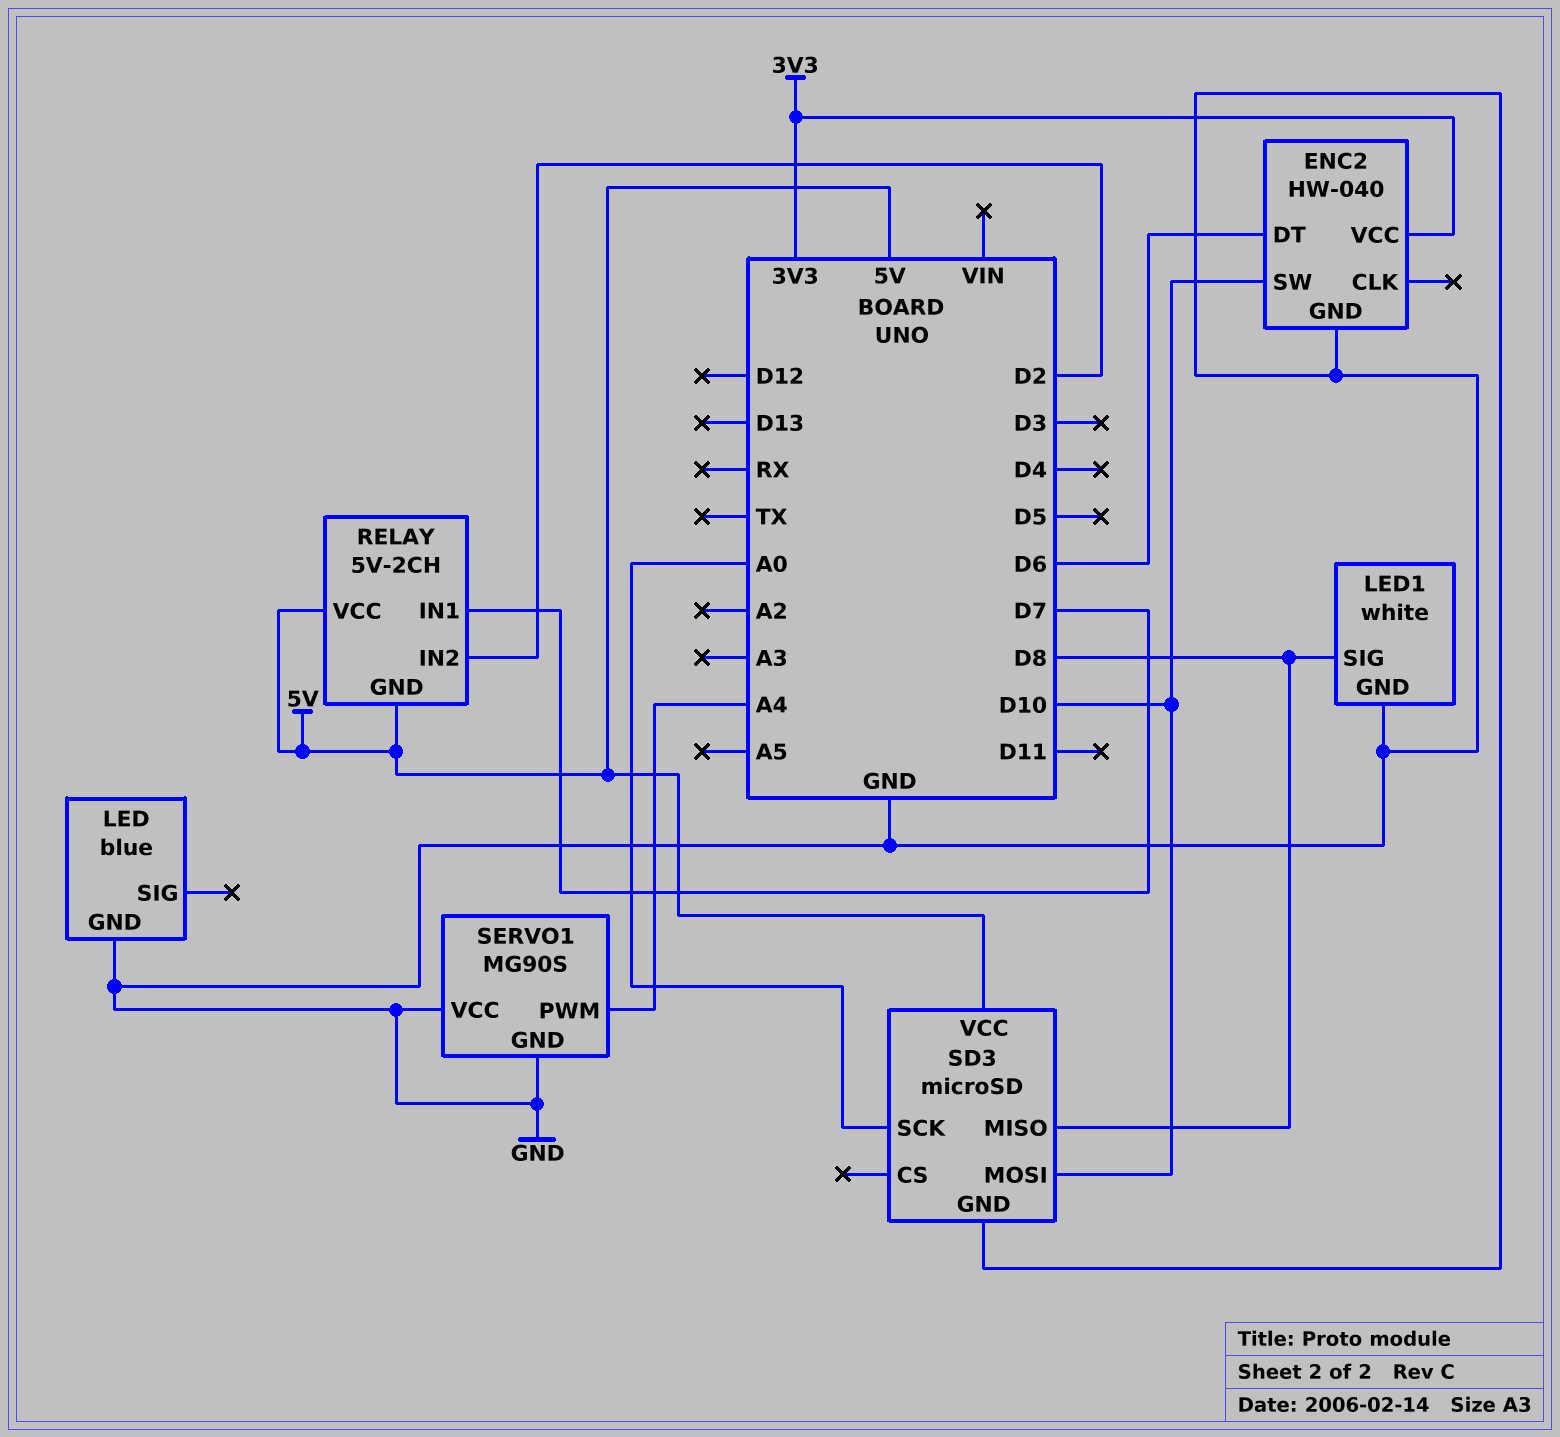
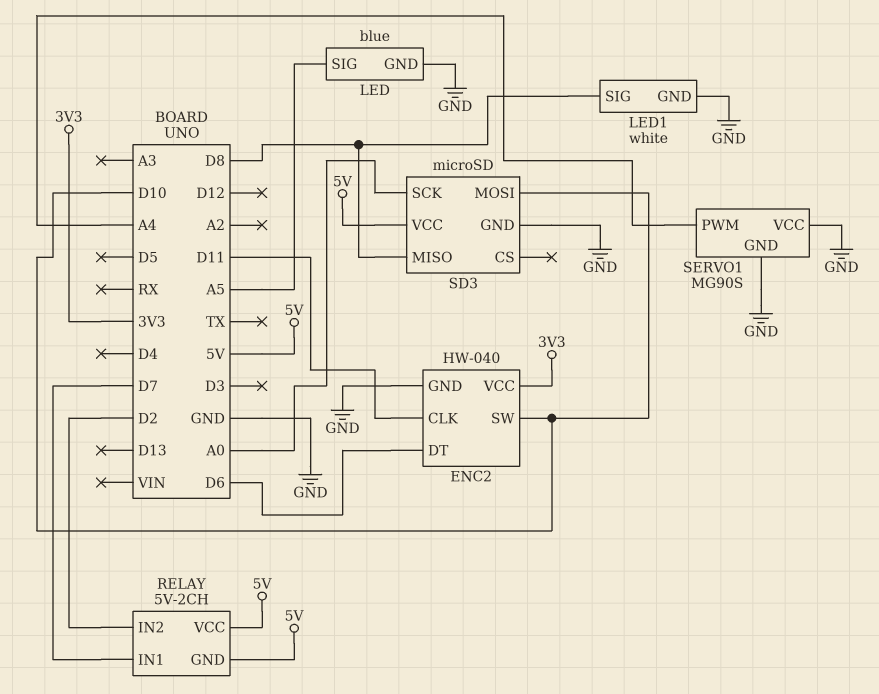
ENC2 pin CLK: none -> D11
LED pin SIG: none -> A5

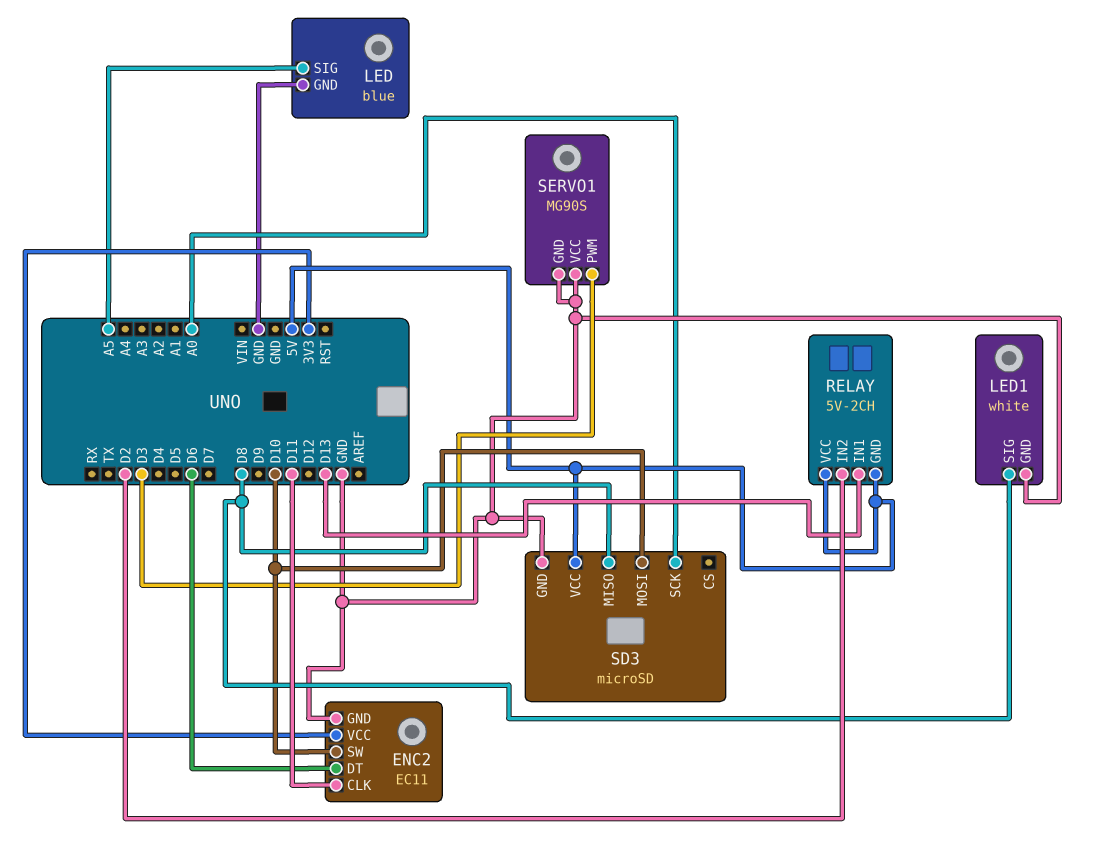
ENC2: HW-040 -> EC11
RELAY pin IN1: D7 -> D13
SERVO1 pin PWM: A4 -> D3

